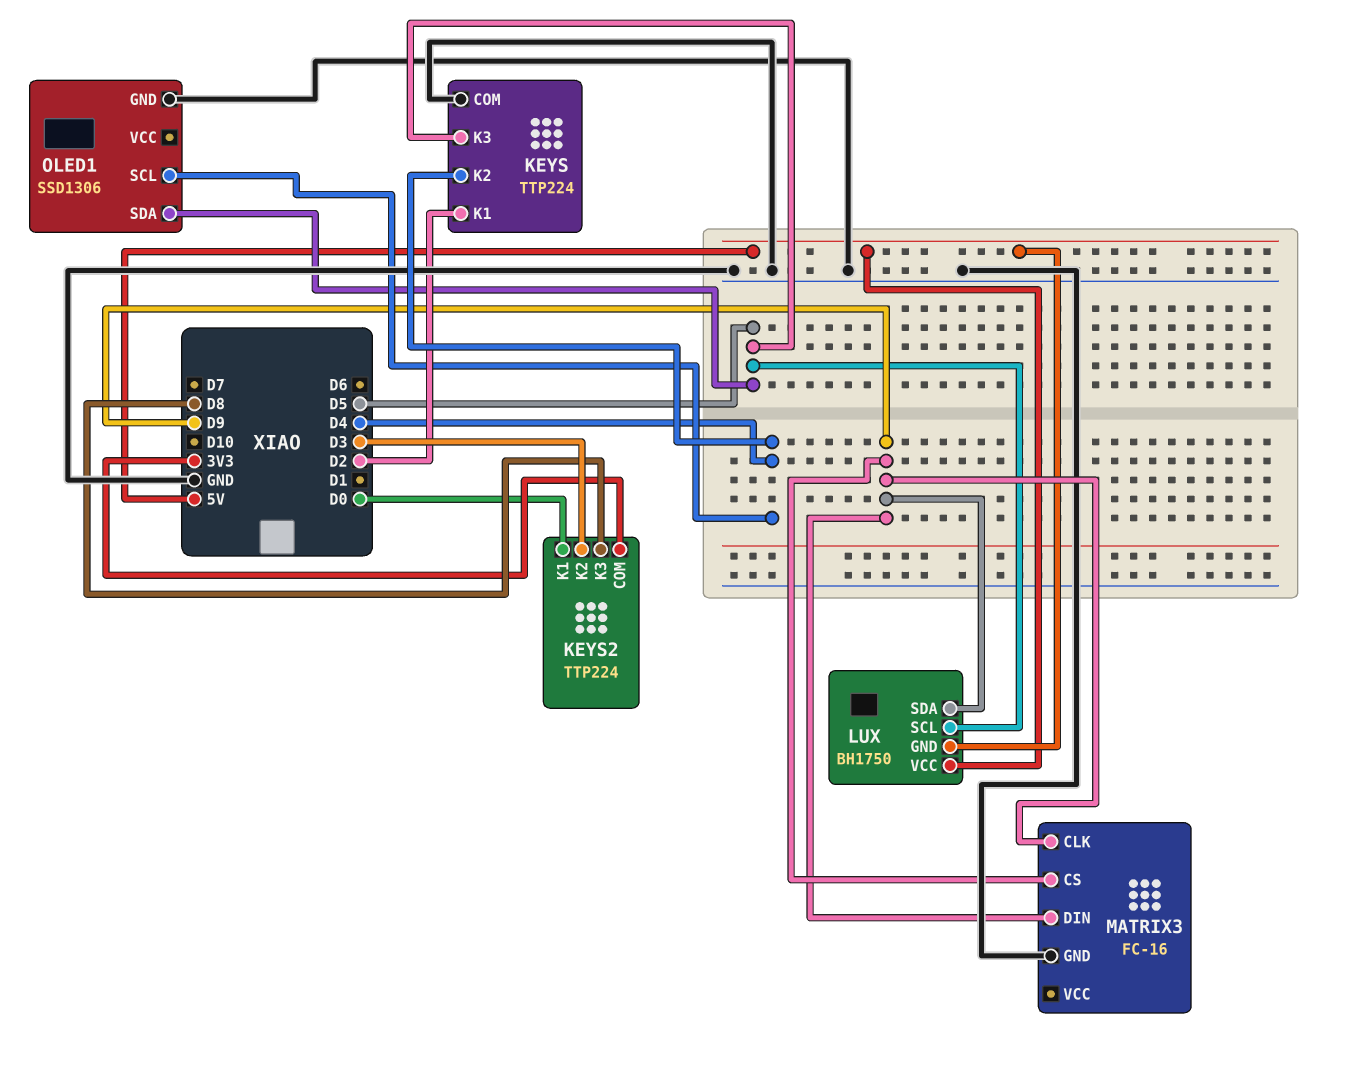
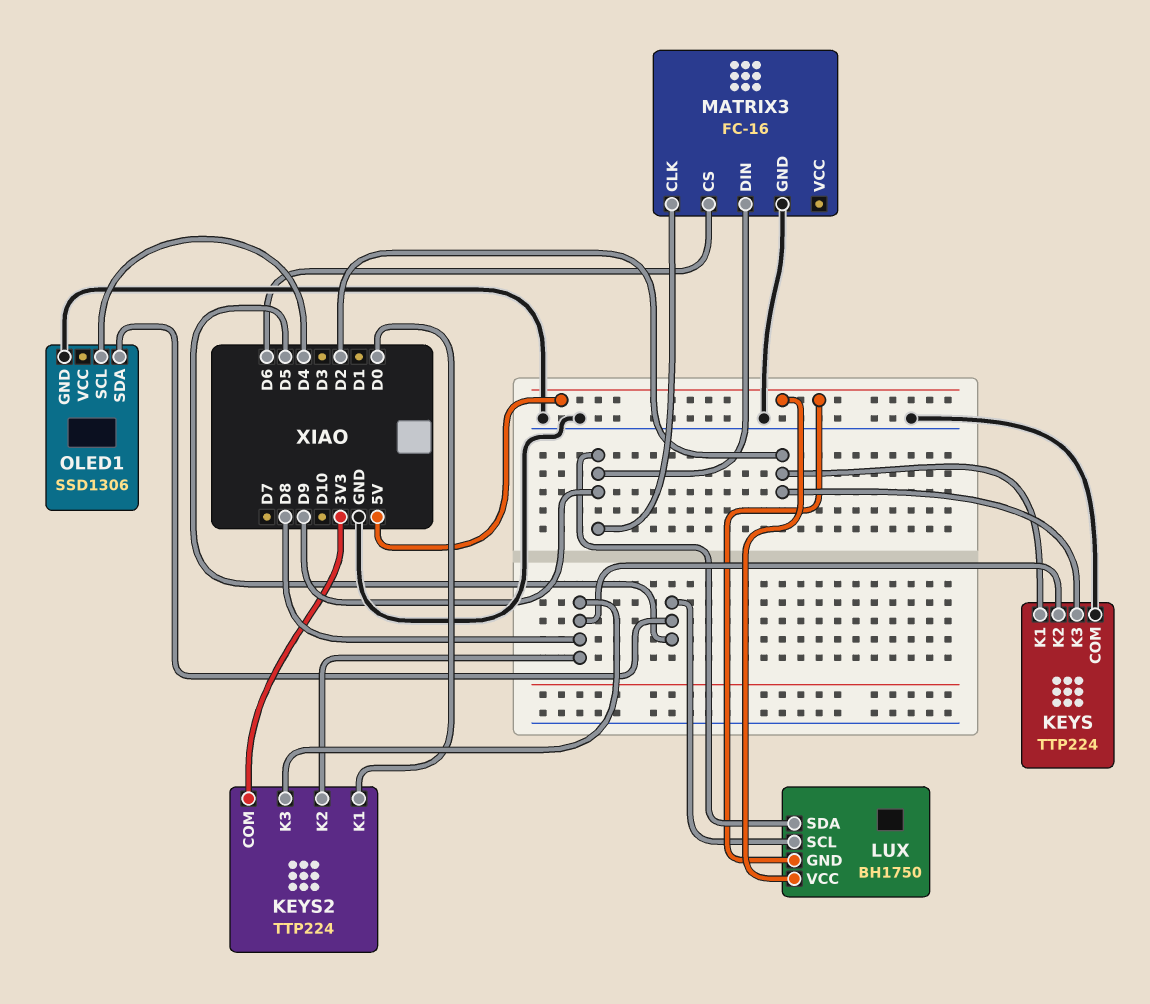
KEYS pin K2: D4 -> D8
KEYS pin K3: D5 -> D2
KEYS2 pin K2: D3 -> D8
MATRIX3 pin CS: D9 -> D6

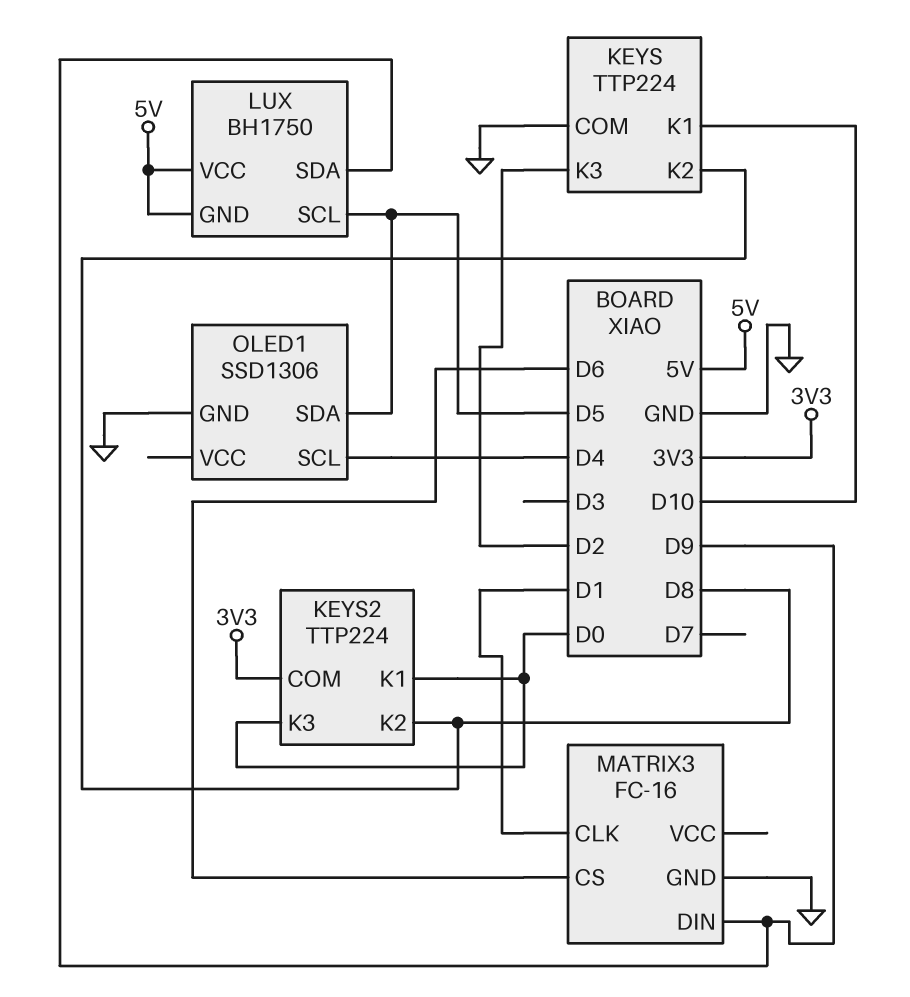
KEYS pin K1: D2 -> D10
KEYS2 pin K3: D8 -> D0
MATRIX3 pin CLK: D9 -> D1

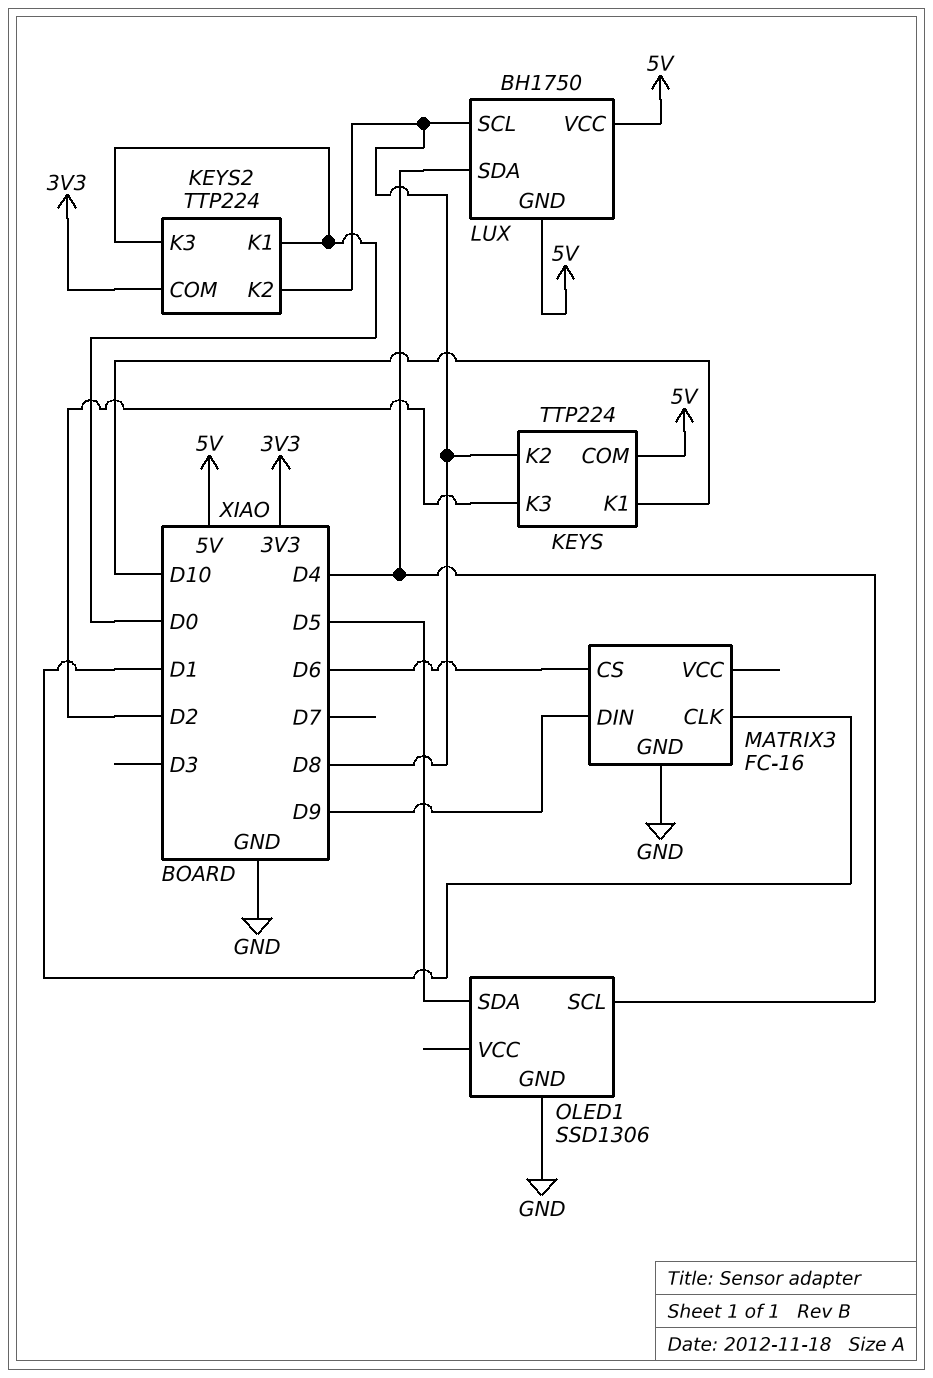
KEYS pin COM: GND -> 5V
LUX pin SCL: D5 -> D8
LUX pin SDA: D9 -> D4

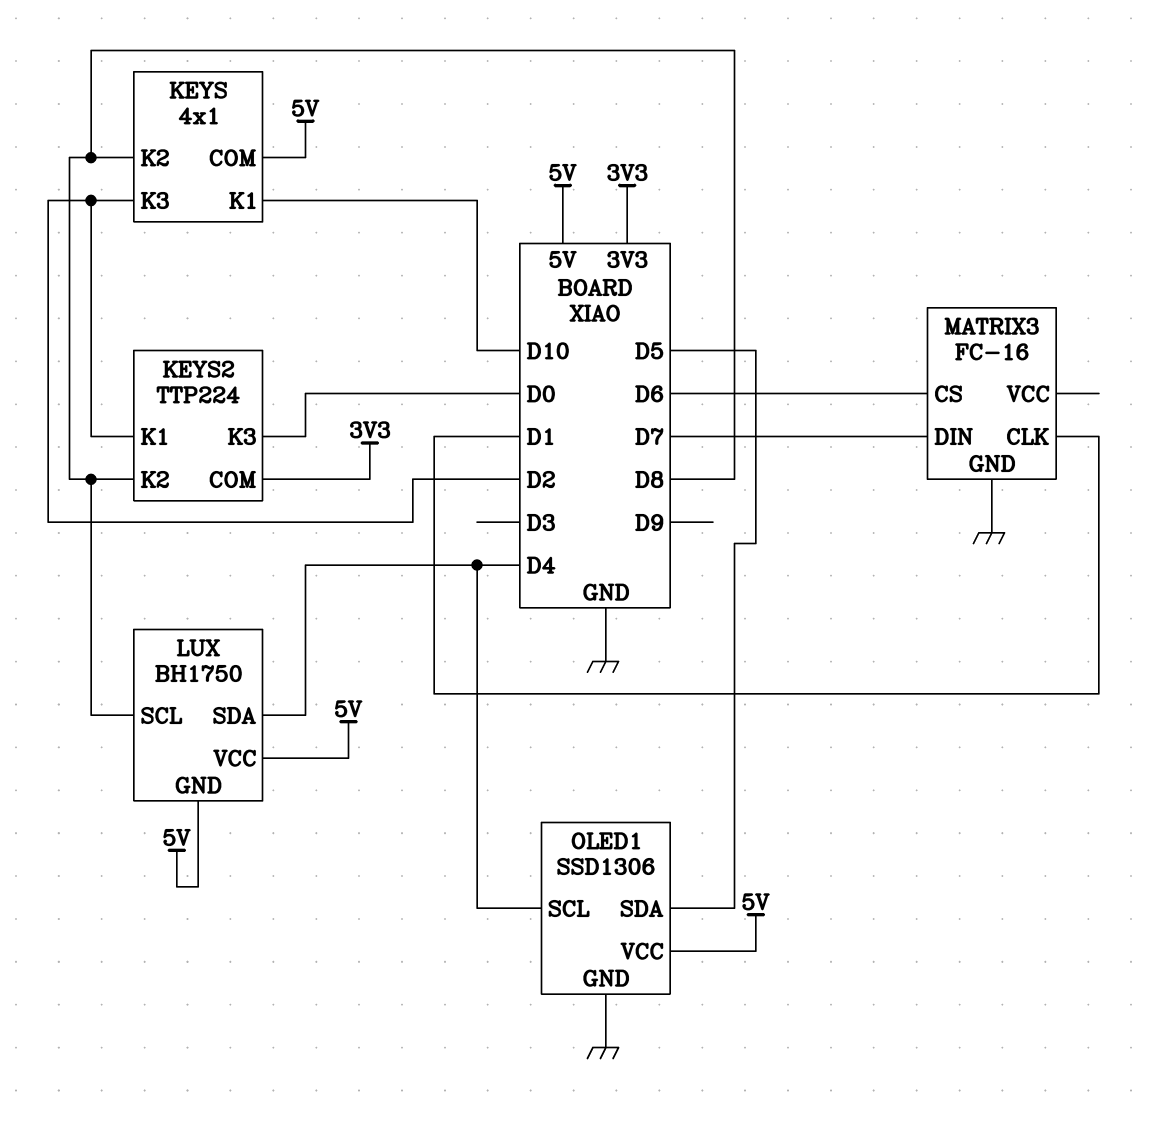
KEYS: TTP224 -> 4x1
KEYS2 pin K1: D0 -> D2
MATRIX3 pin DIN: D9 -> D7
OLED1 pin VCC: none -> 5V

